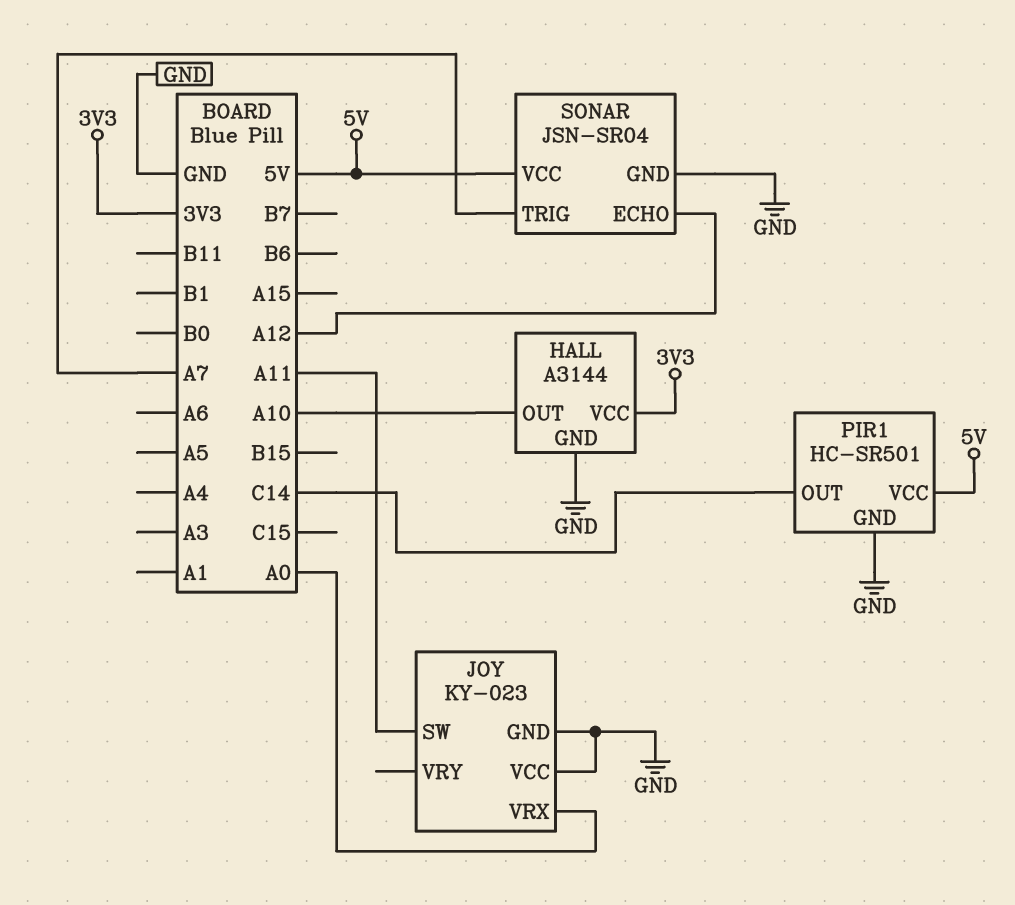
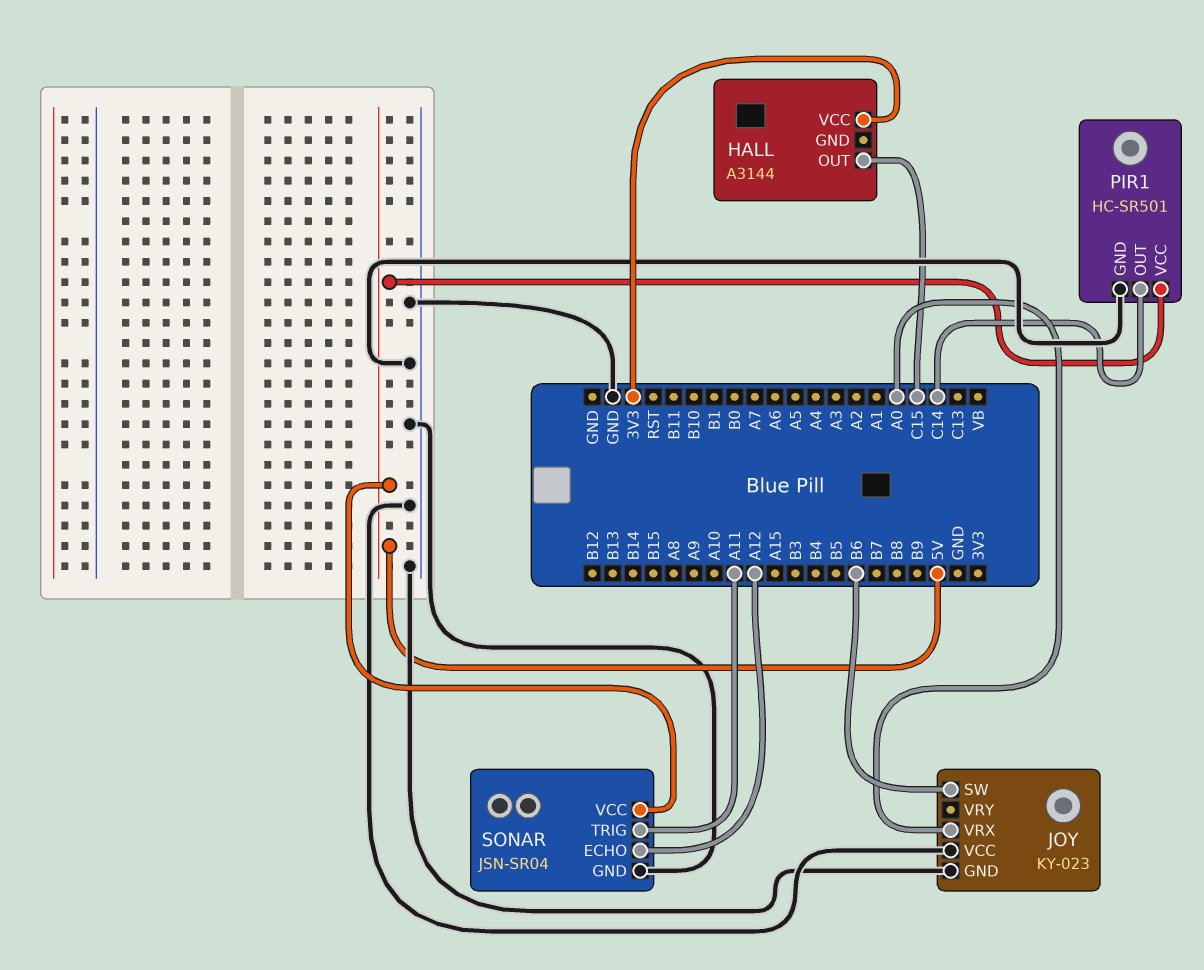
HALL pin GND: GND -> none
HALL pin OUT: A10 -> C15
JOY pin SW: A11 -> B6
SONAR pin TRIG: A7 -> A11

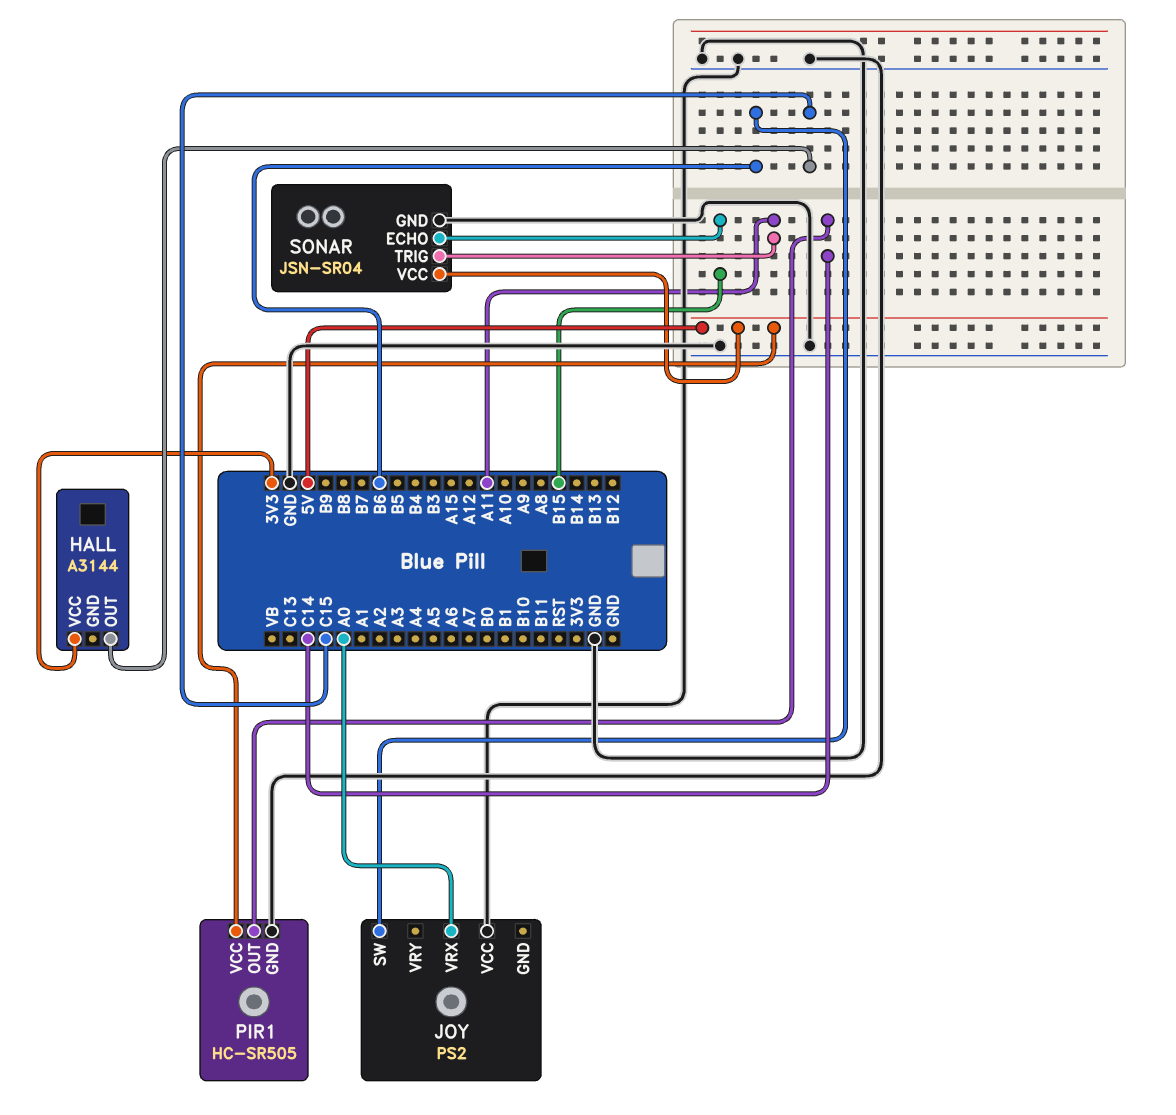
JOY: KY-023 -> PS2
JOY pin GND: GND -> none
PIR1: HC-SR501 -> HC-SR505
SONAR pin ECHO: A12 -> B15

